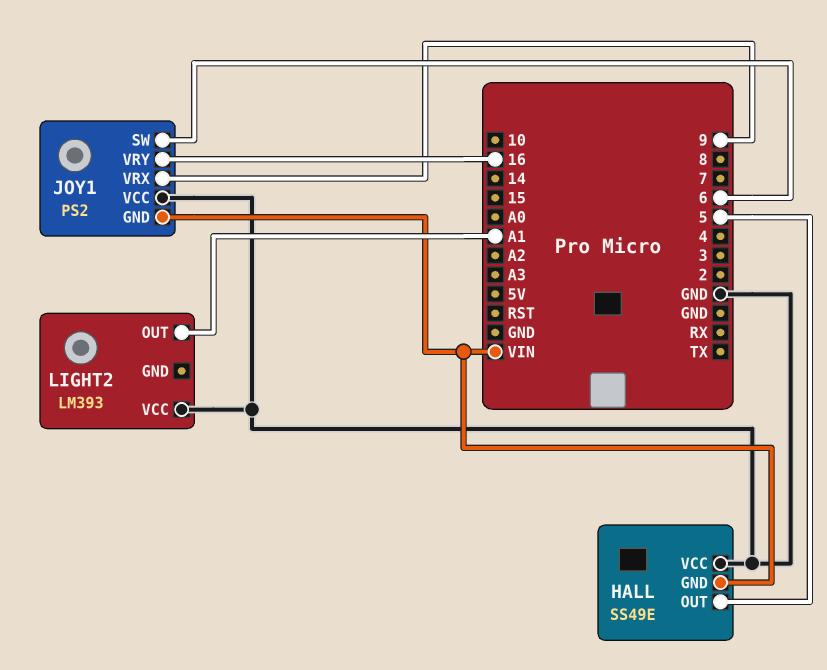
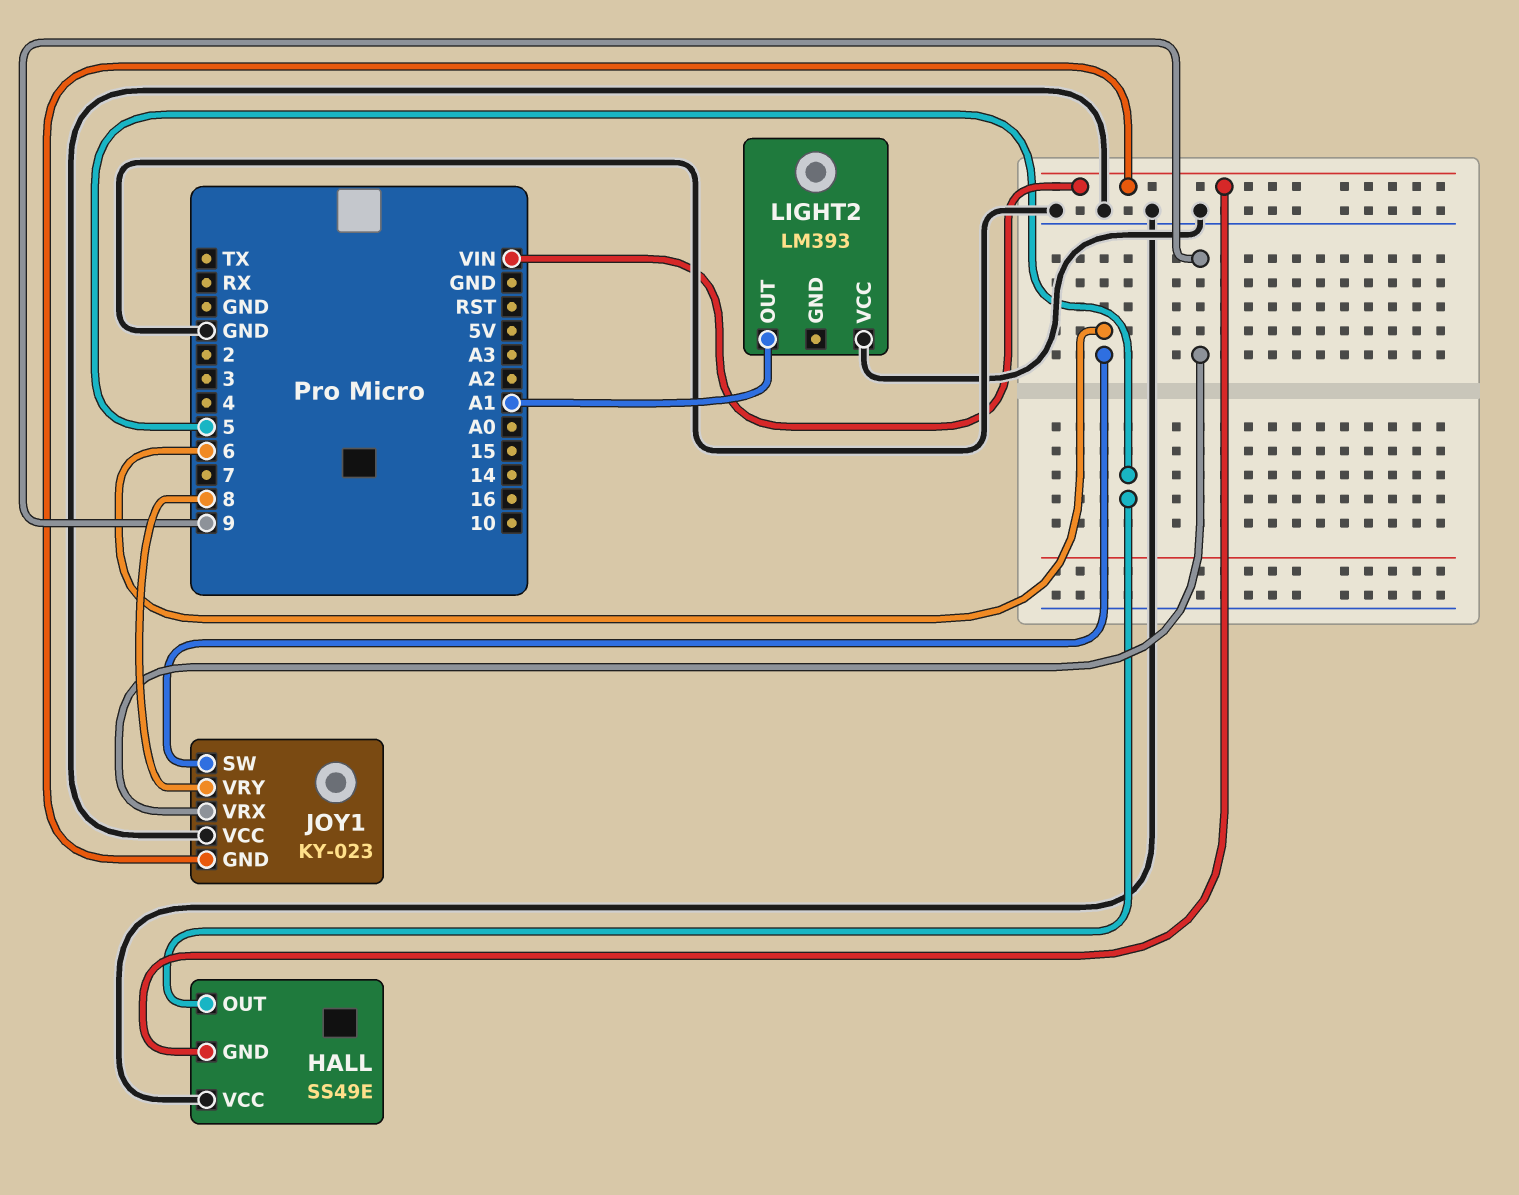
JOY1: PS2 -> KY-023
JOY1 pin VRY: 16 -> 8

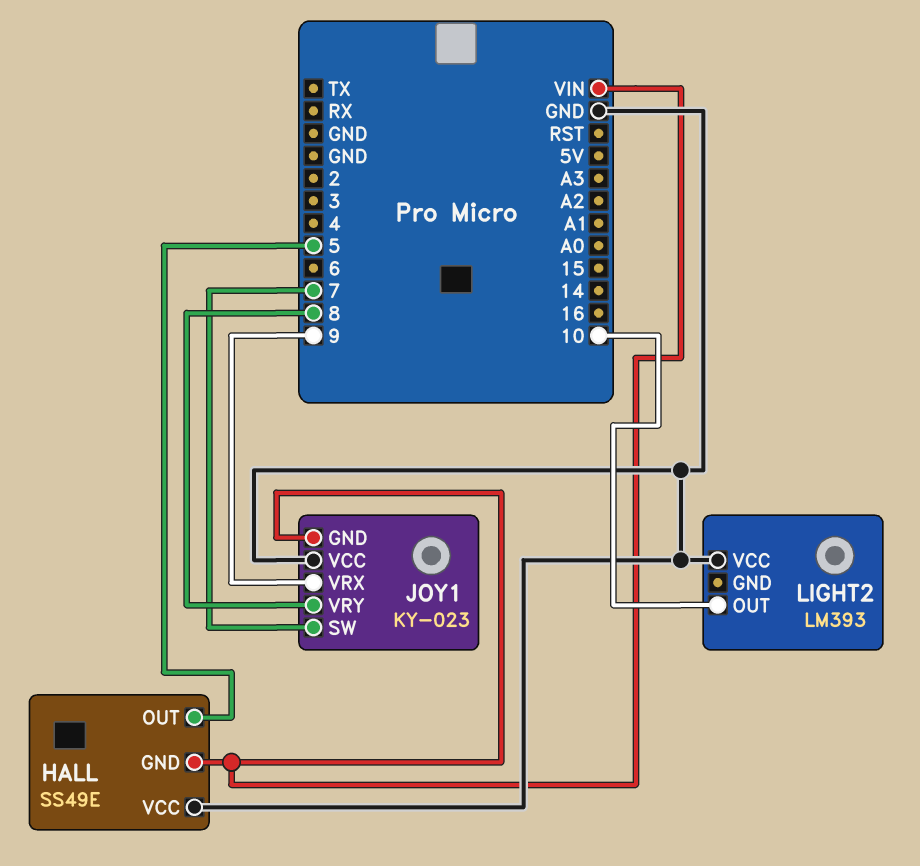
JOY1 pin SW: 6 -> 7
LIGHT2 pin OUT: A1 -> 10

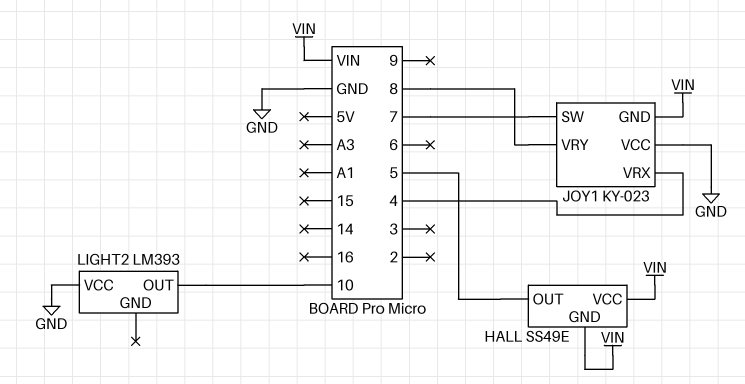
HALL pin VCC: GND -> VIN
JOY1 pin VRX: 9 -> 4

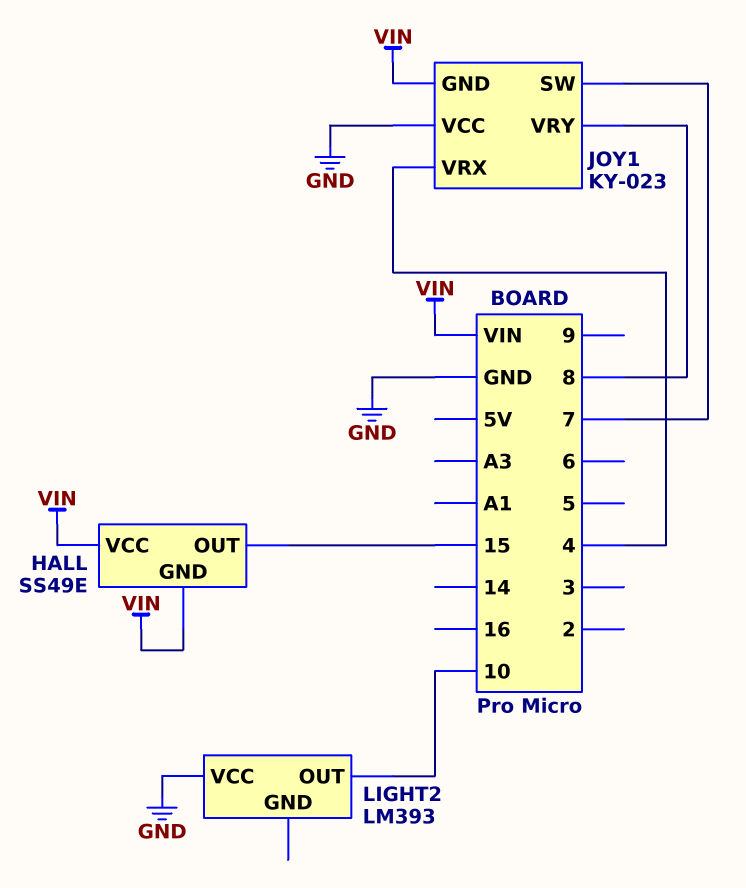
HALL pin OUT: 5 -> 15

